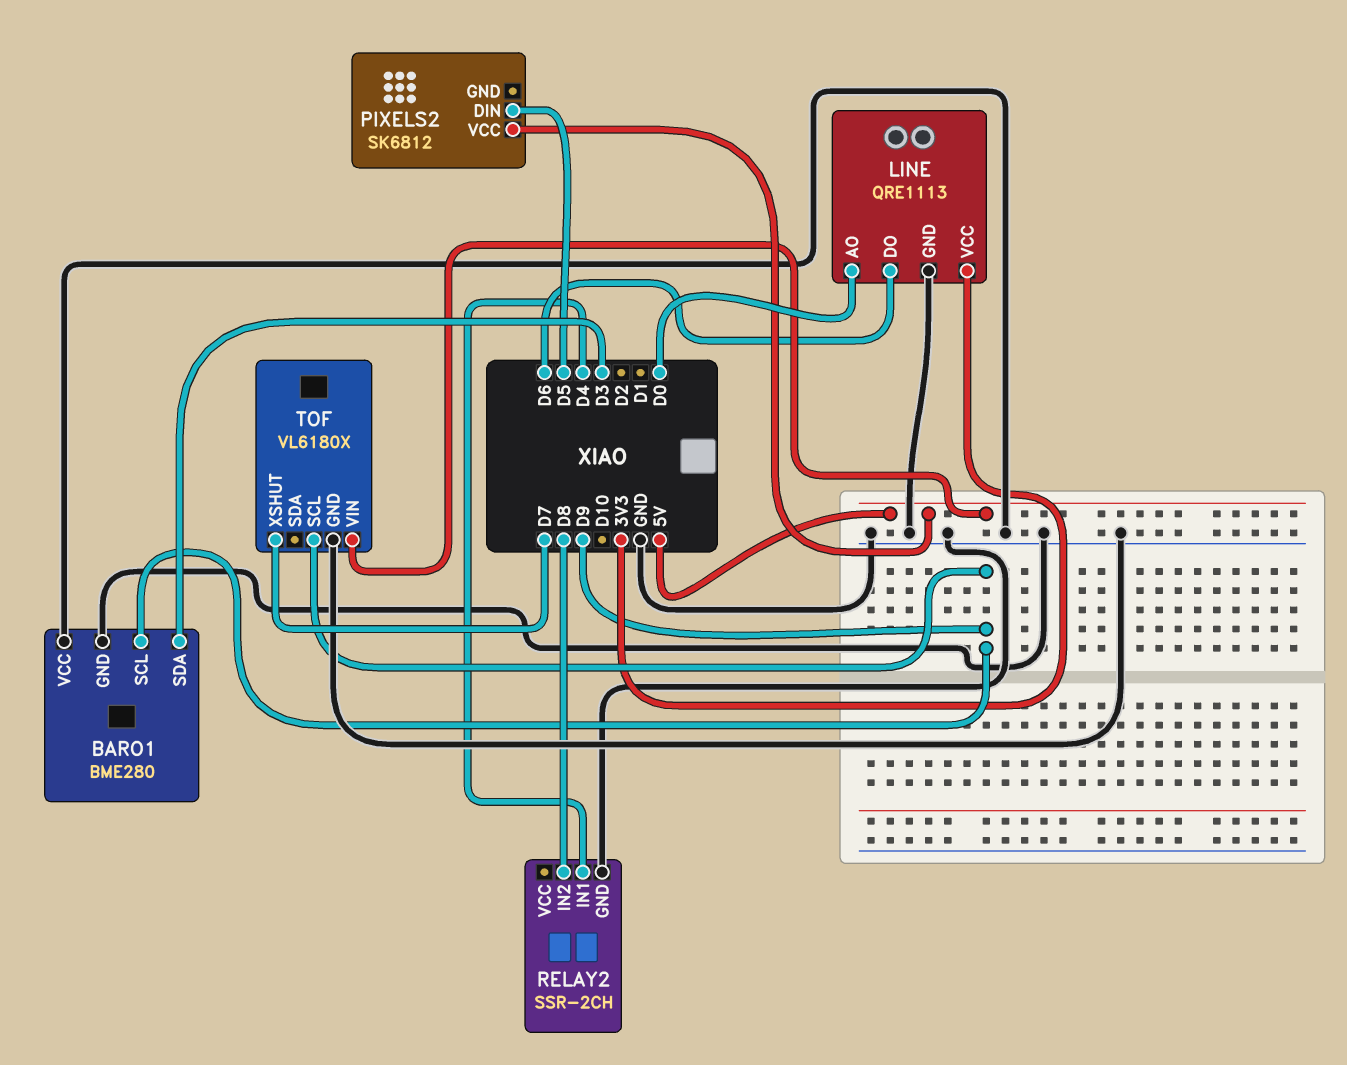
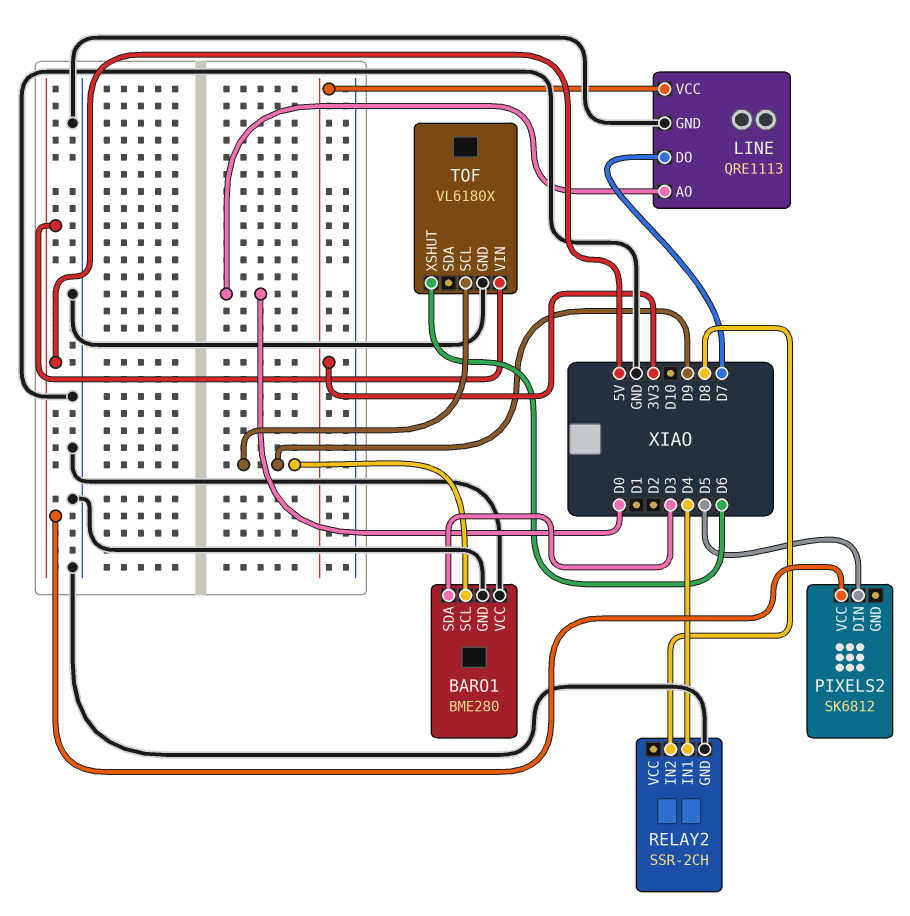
LINE pin DO: D6 -> D7
TOF pin XSHUT: D7 -> D6

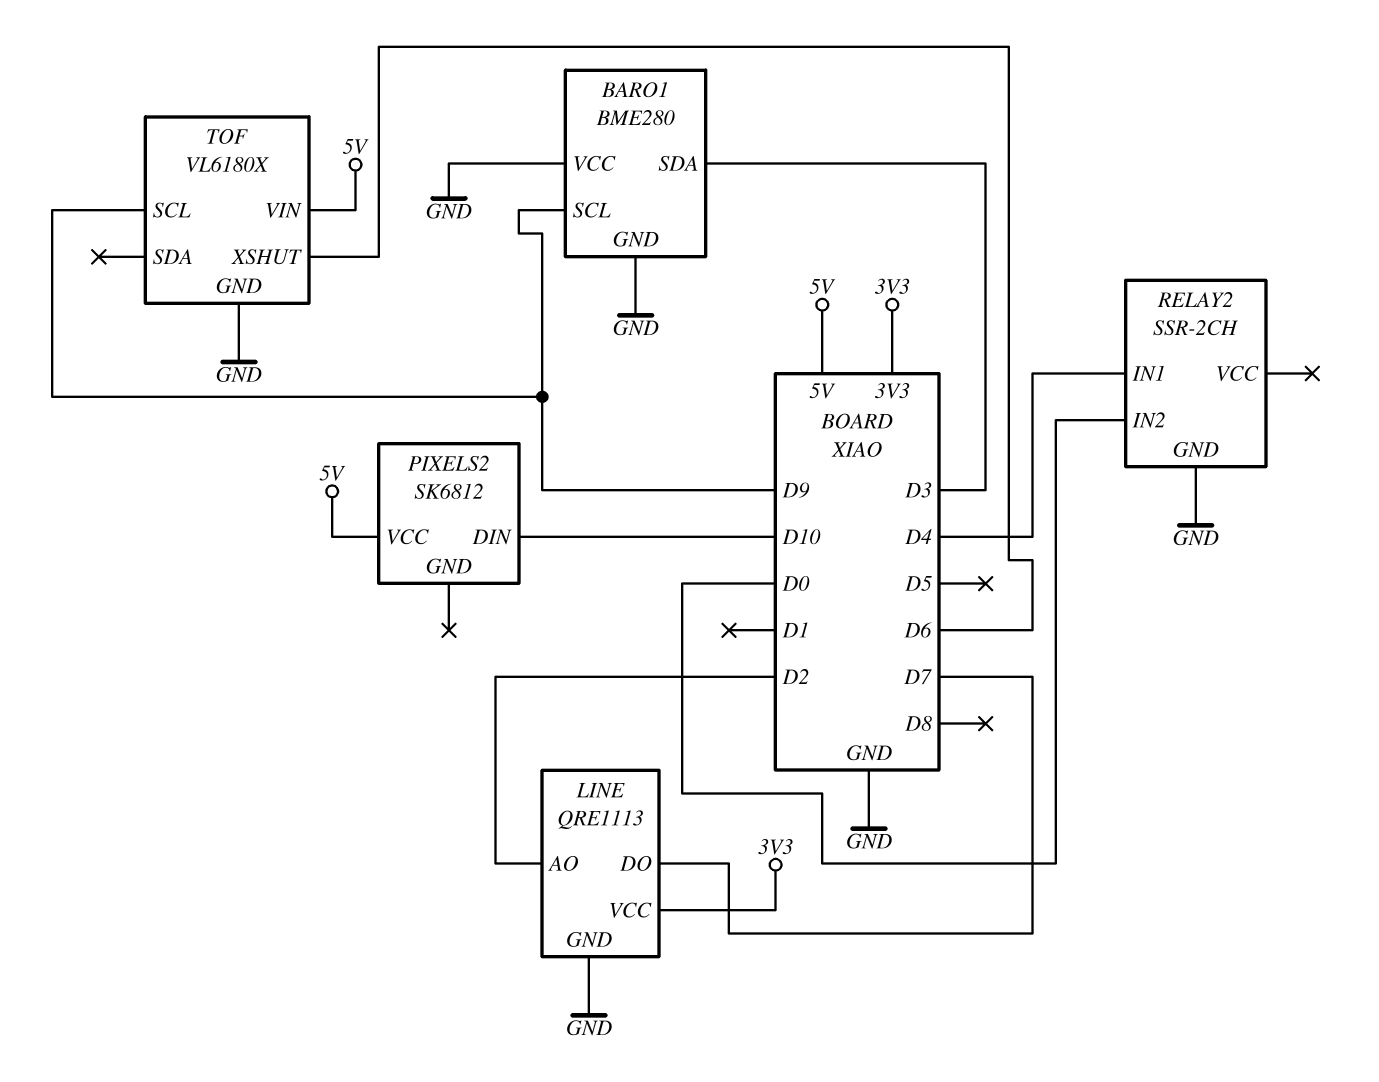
LINE pin AO: D0 -> D2
PIXELS2 pin DIN: D5 -> D10
RELAY2 pin IN2: D8 -> D0

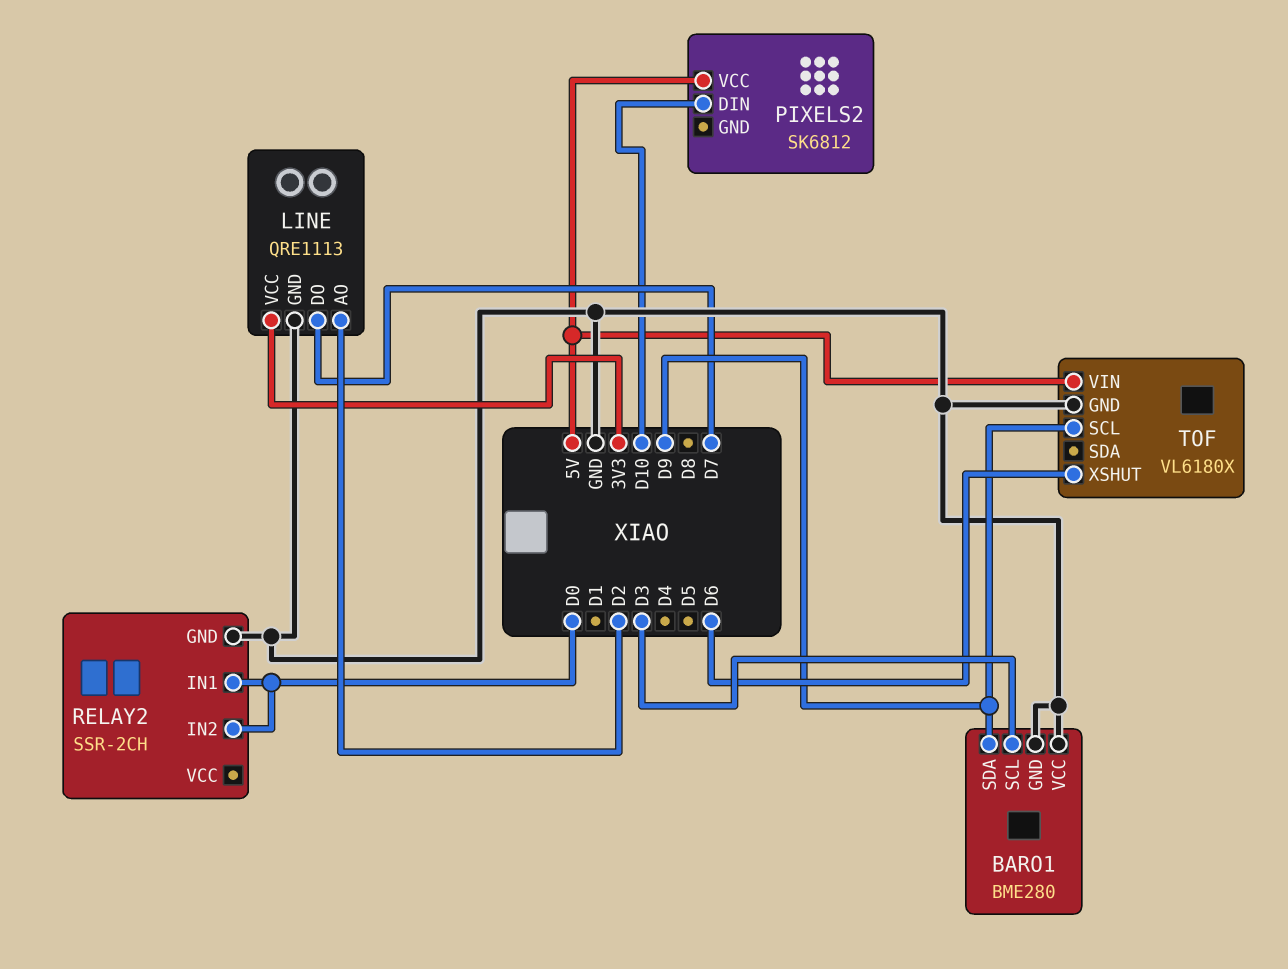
BARO1 pin SCL: D9 -> D3
BARO1 pin SDA: D3 -> D9
RELAY2 pin IN1: D4 -> D0

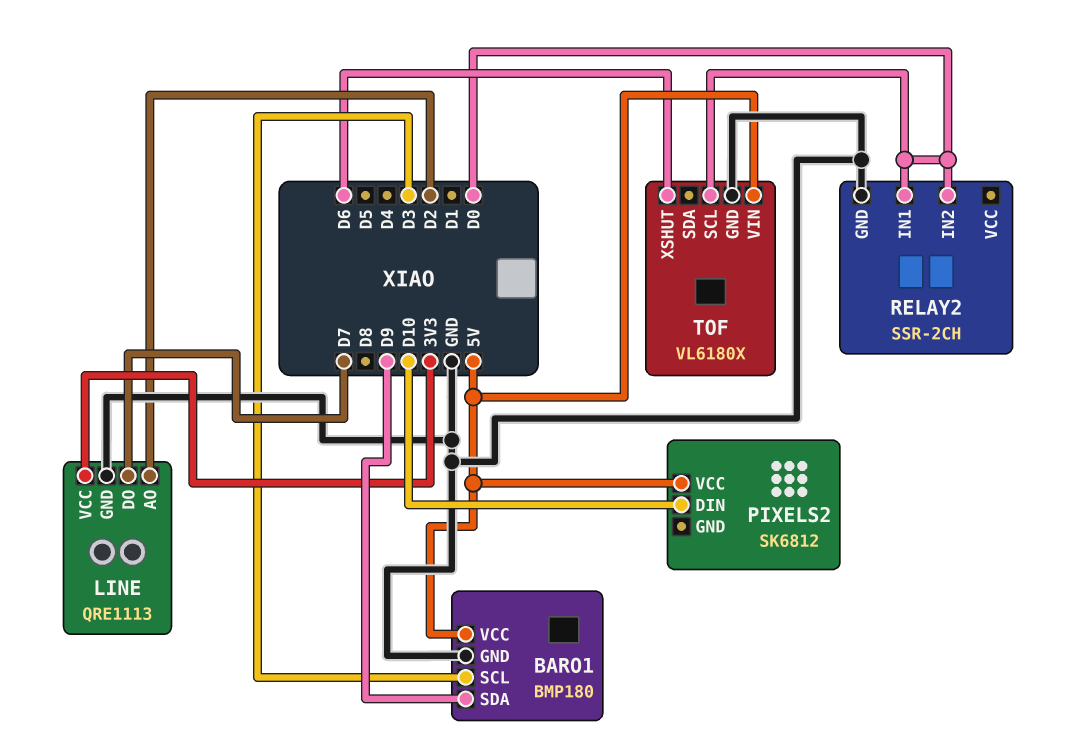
BARO1: BME280 -> BMP180
BARO1 pin VCC: GND -> 5V
TOF pin SCL: D9 -> D0

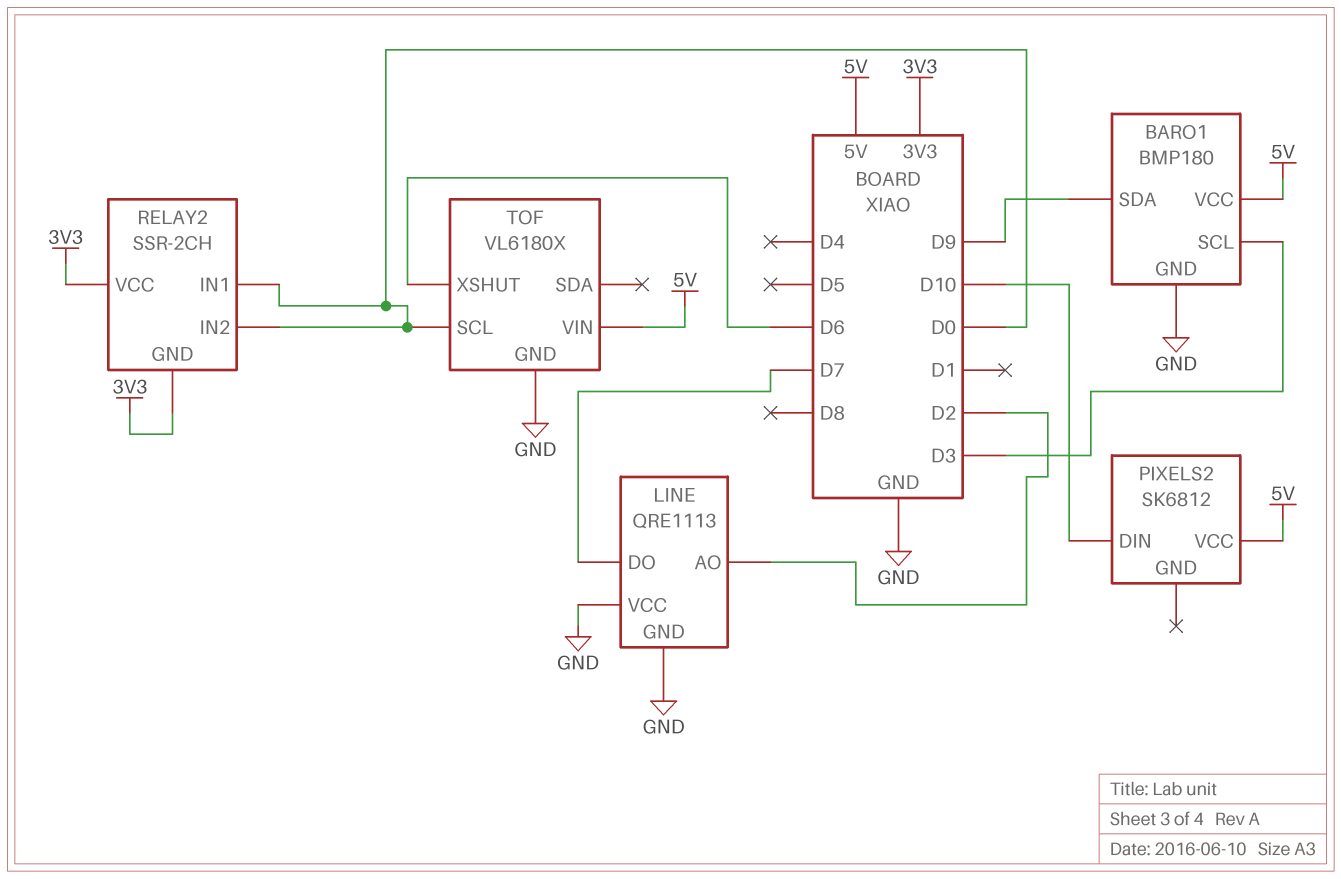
LINE pin VCC: 3V3 -> GND
RELAY2 pin GND: GND -> 3V3
RELAY2 pin VCC: none -> 3V3

